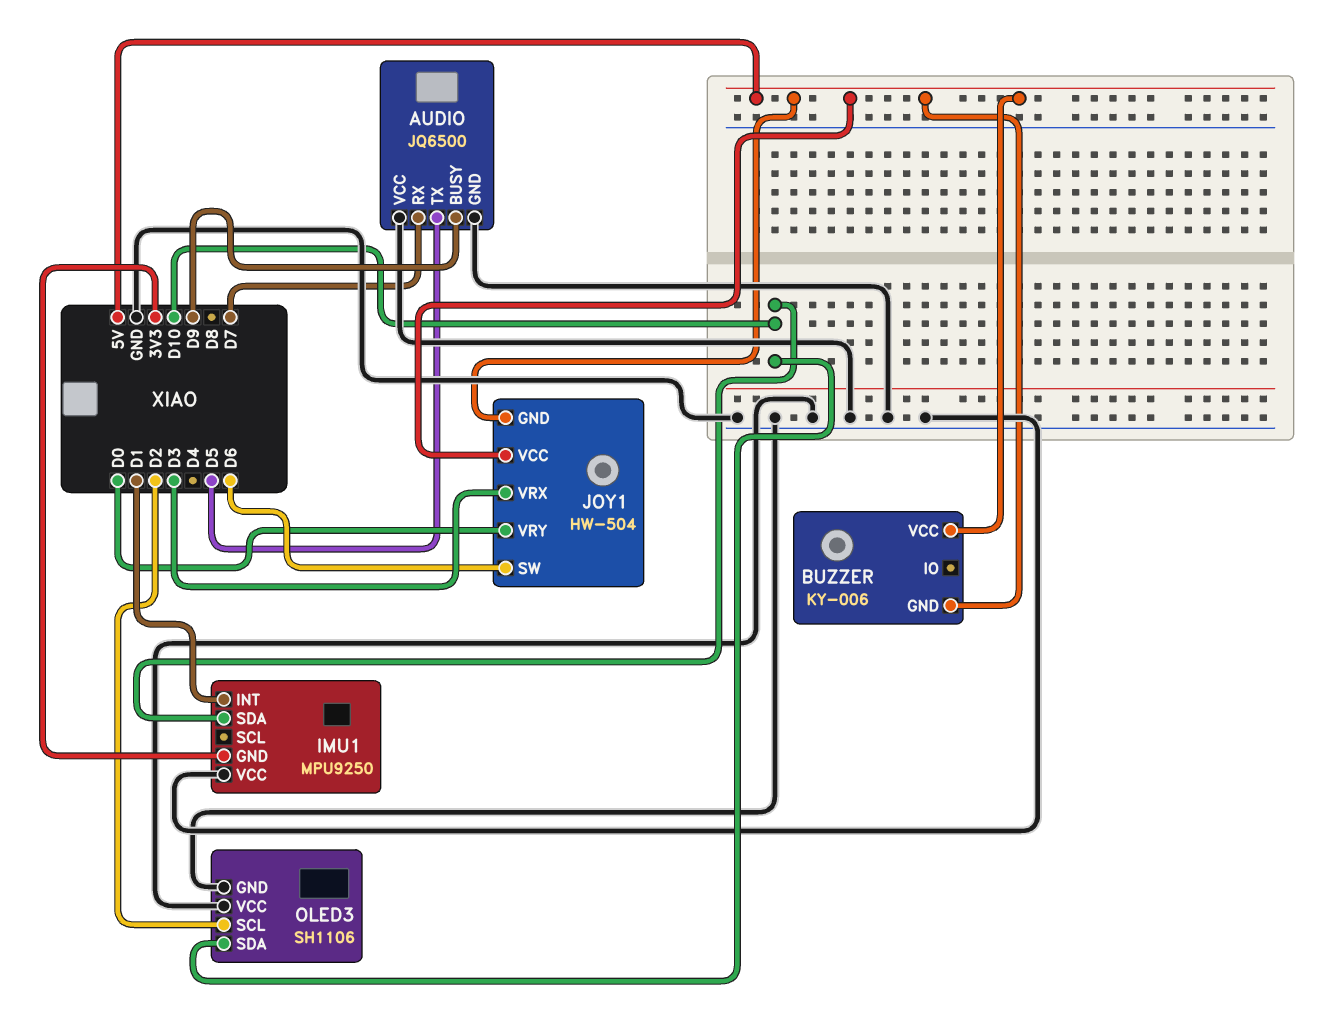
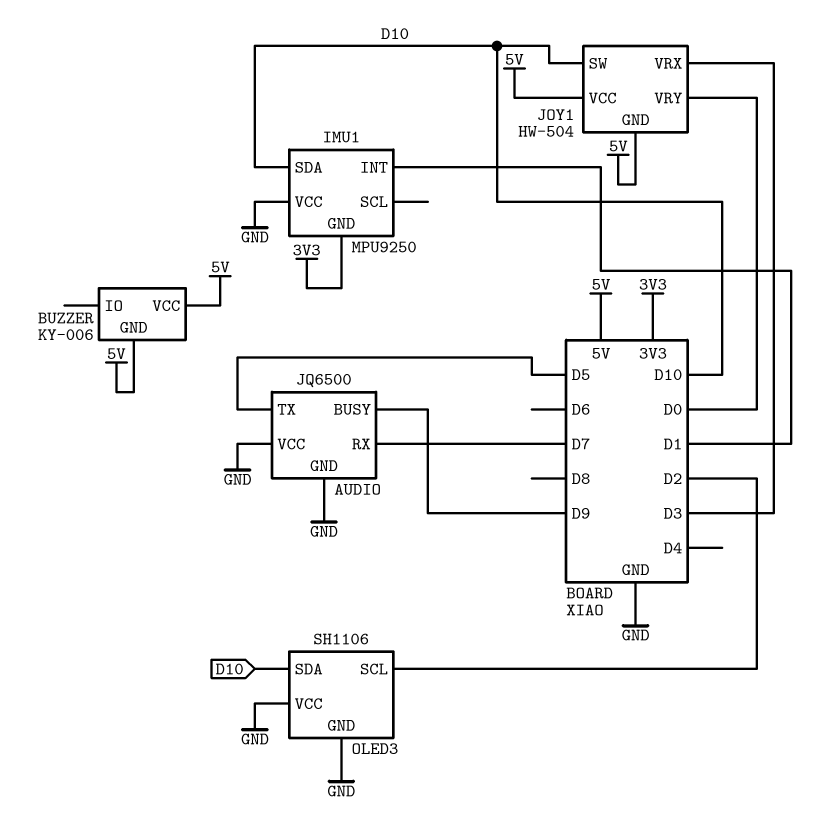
JOY1 pin SW: D6 -> D10

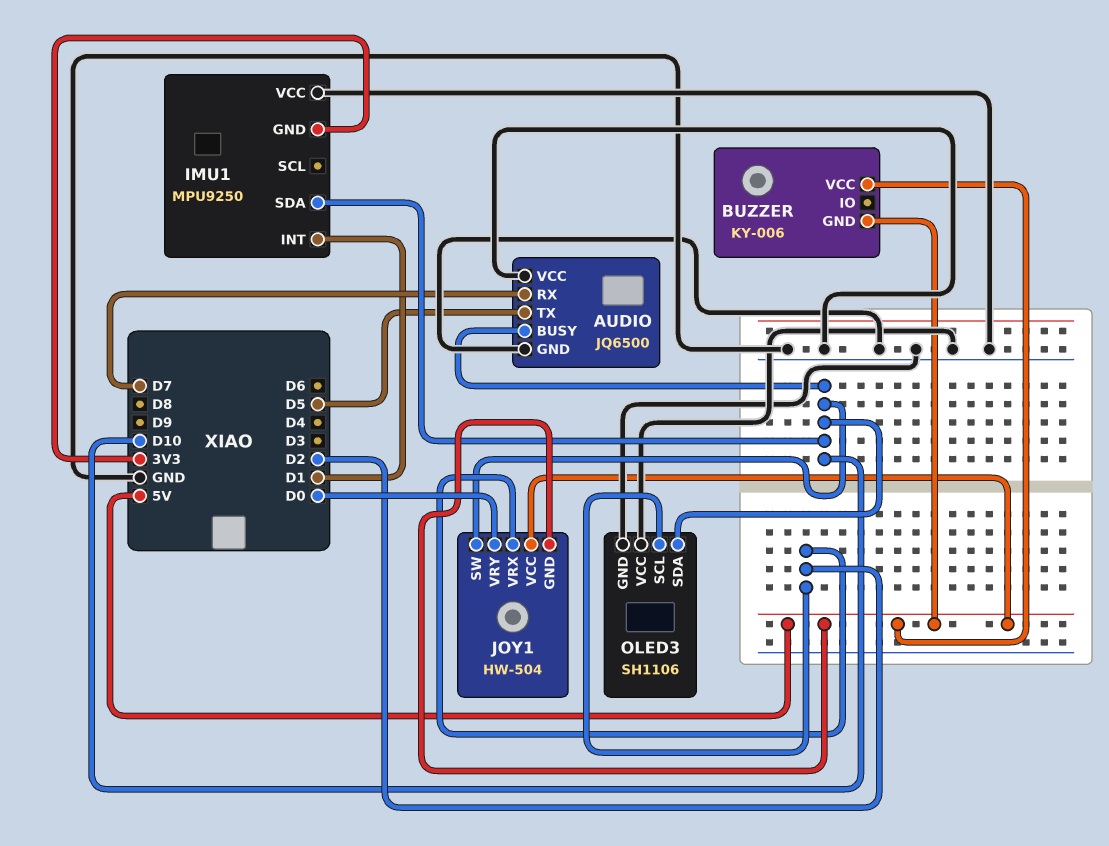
AUDIO pin BUSY: D9 -> D10
JOY1 pin VRX: D3 -> D2

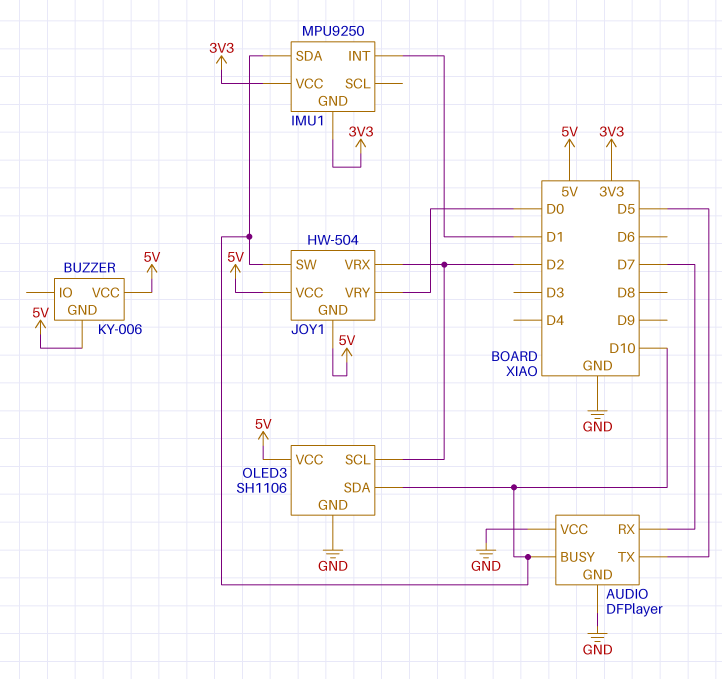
AUDIO: JQ6500 -> DFPlayer
IMU1 pin VCC: GND -> 3V3
OLED3 pin VCC: GND -> 5V

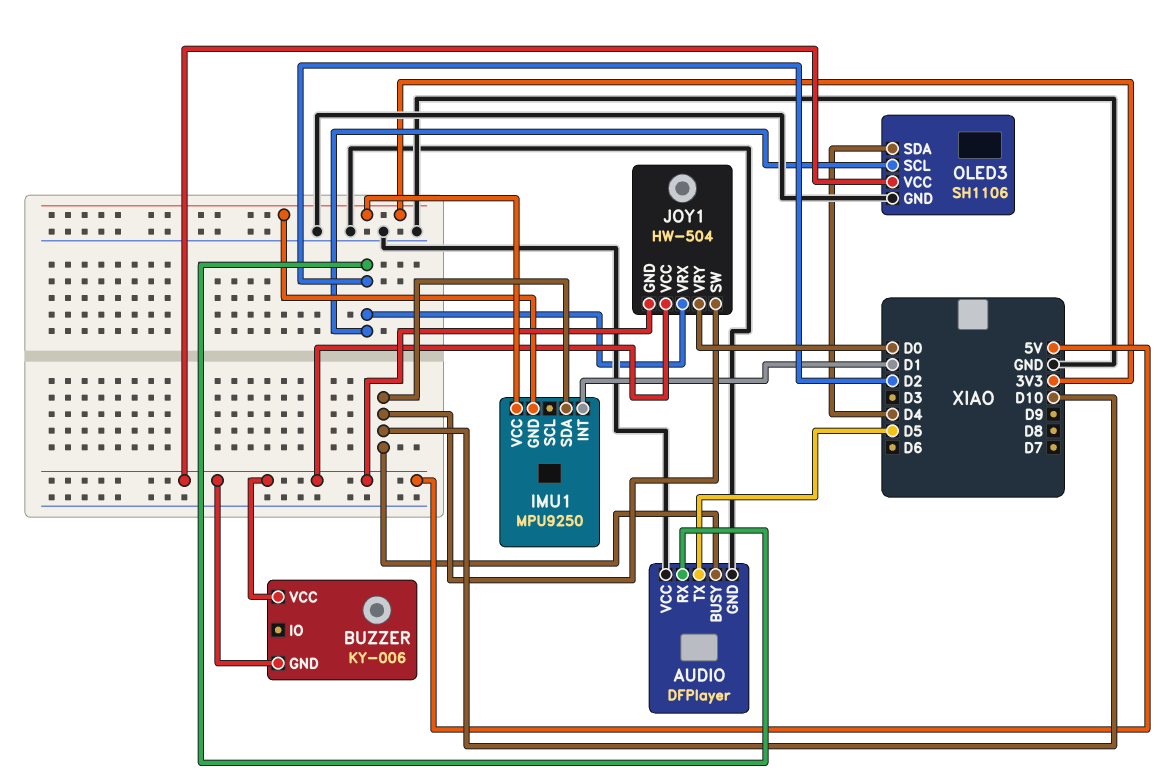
AUDIO pin RX: D7 -> D2
OLED3 pin SDA: D10 -> D4

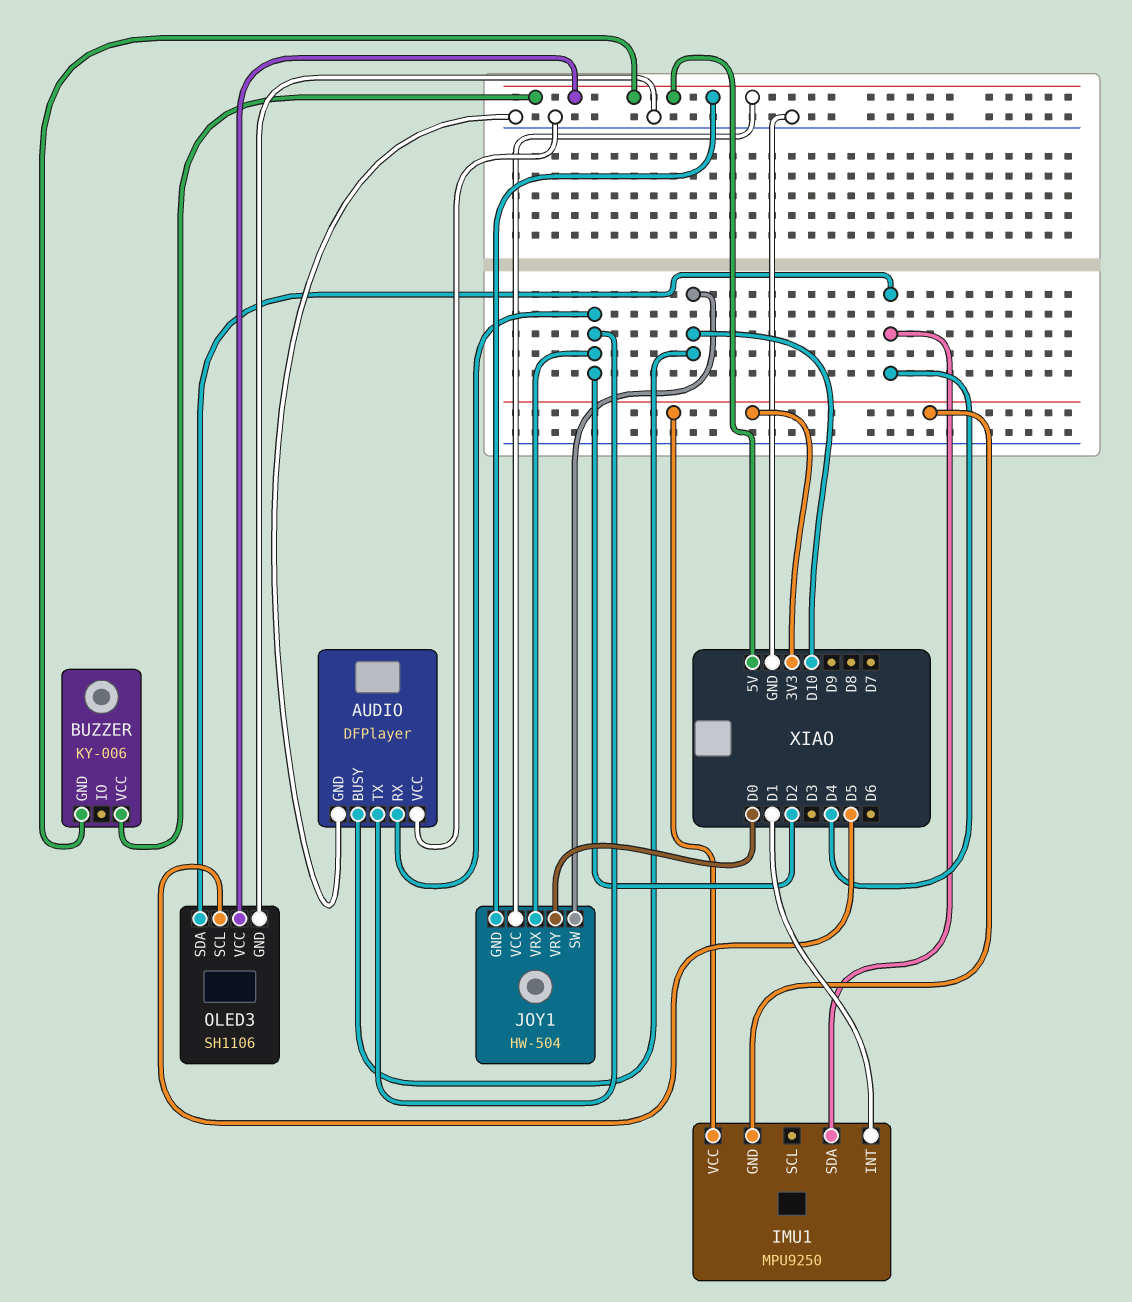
AUDIO pin TX: D5 -> D2
IMU1 pin SDA: D10 -> D4
OLED3 pin SCL: D2 -> D5

